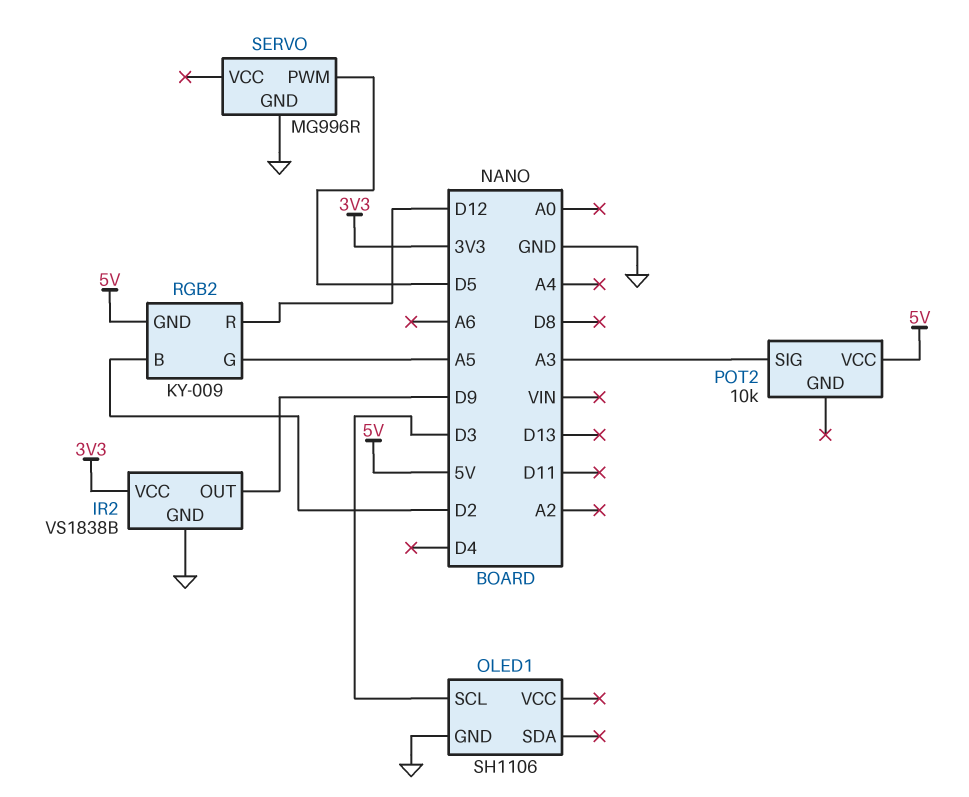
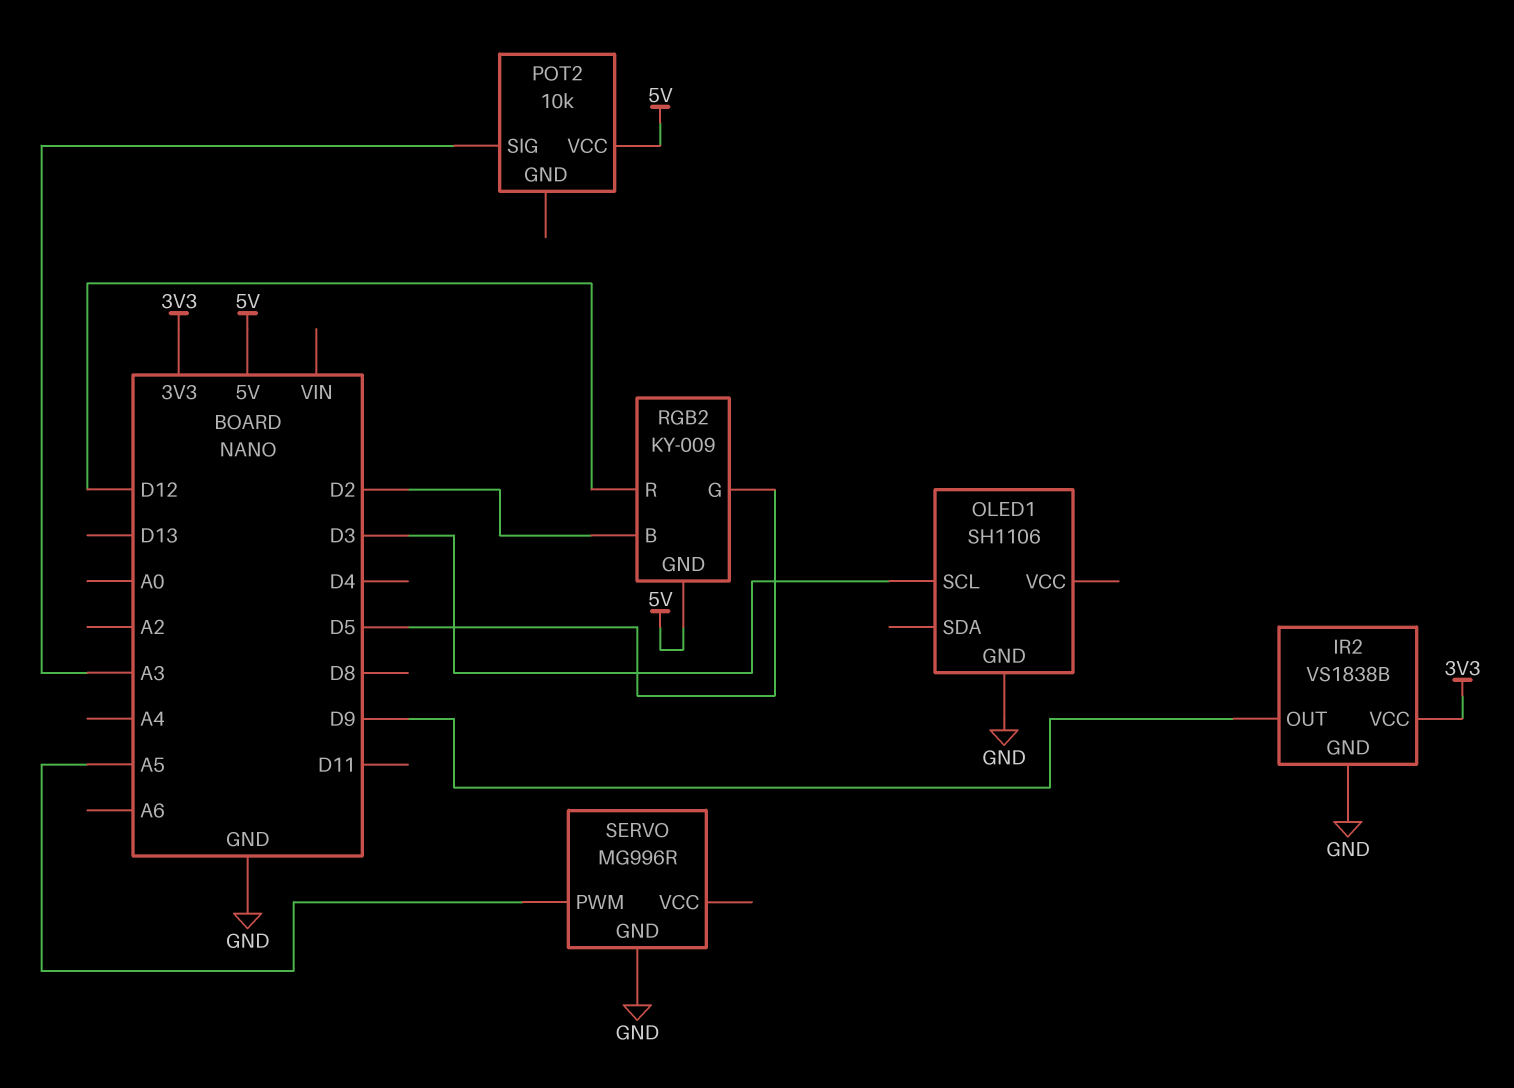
RGB2 pin G: A5 -> D5
SERVO pin PWM: D5 -> A5

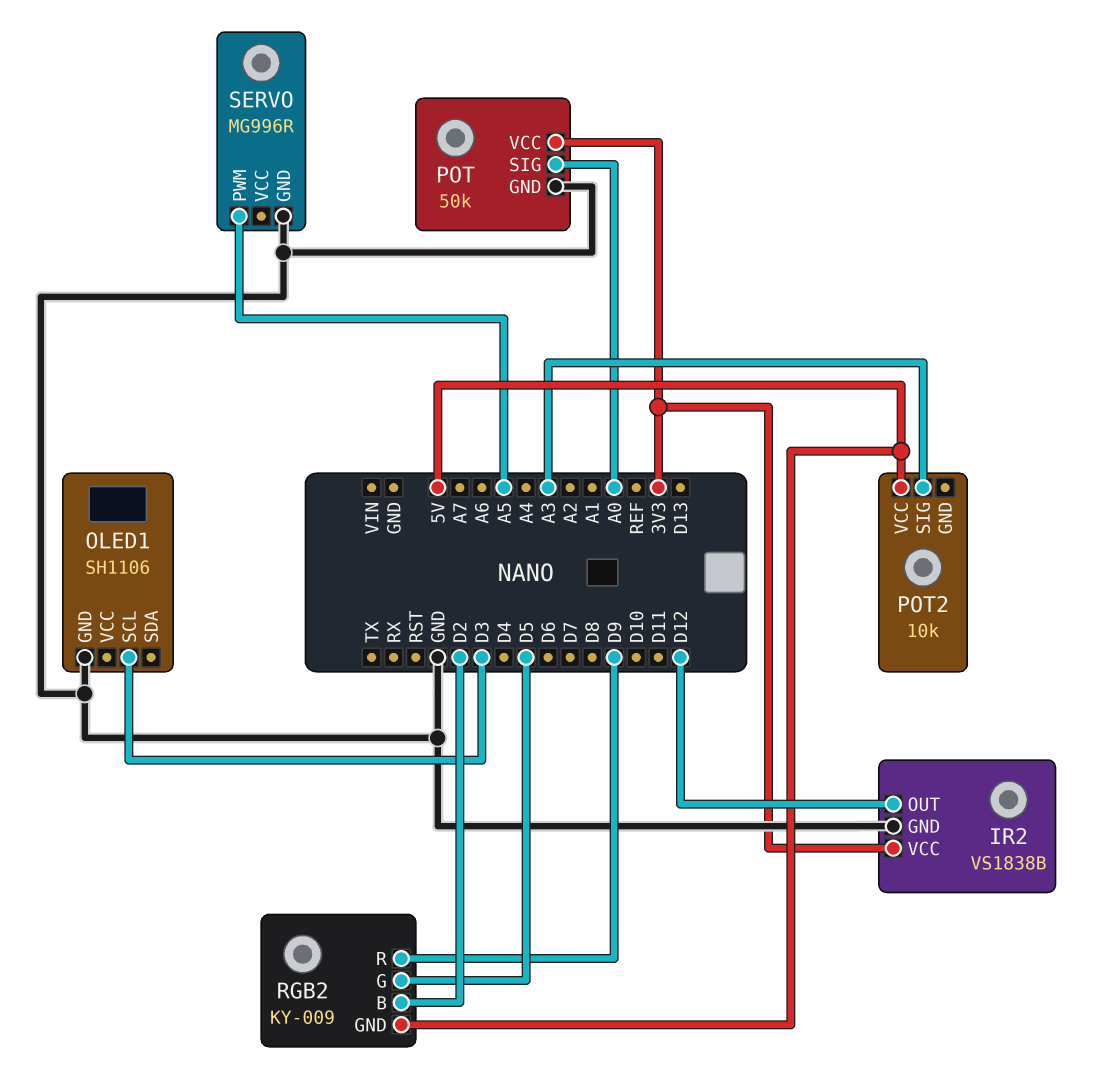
IR2 pin OUT: D9 -> D12
POT: none -> 50k
POT pin GND: none -> GND
POT pin SIG: none -> A0
POT pin VCC: none -> 3V3
RGB2 pin R: D12 -> D9

